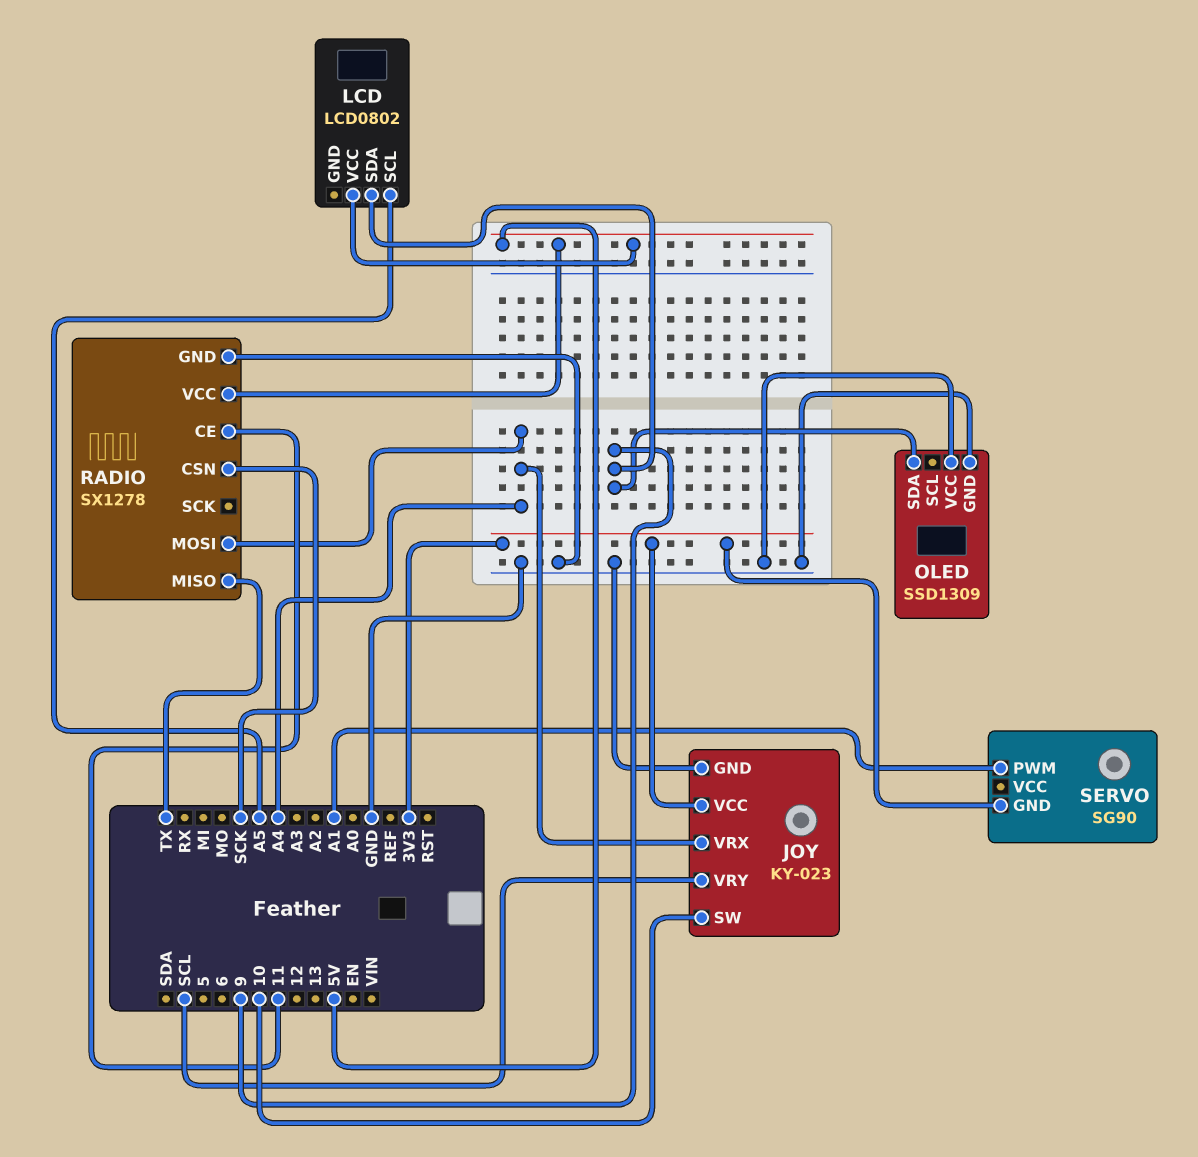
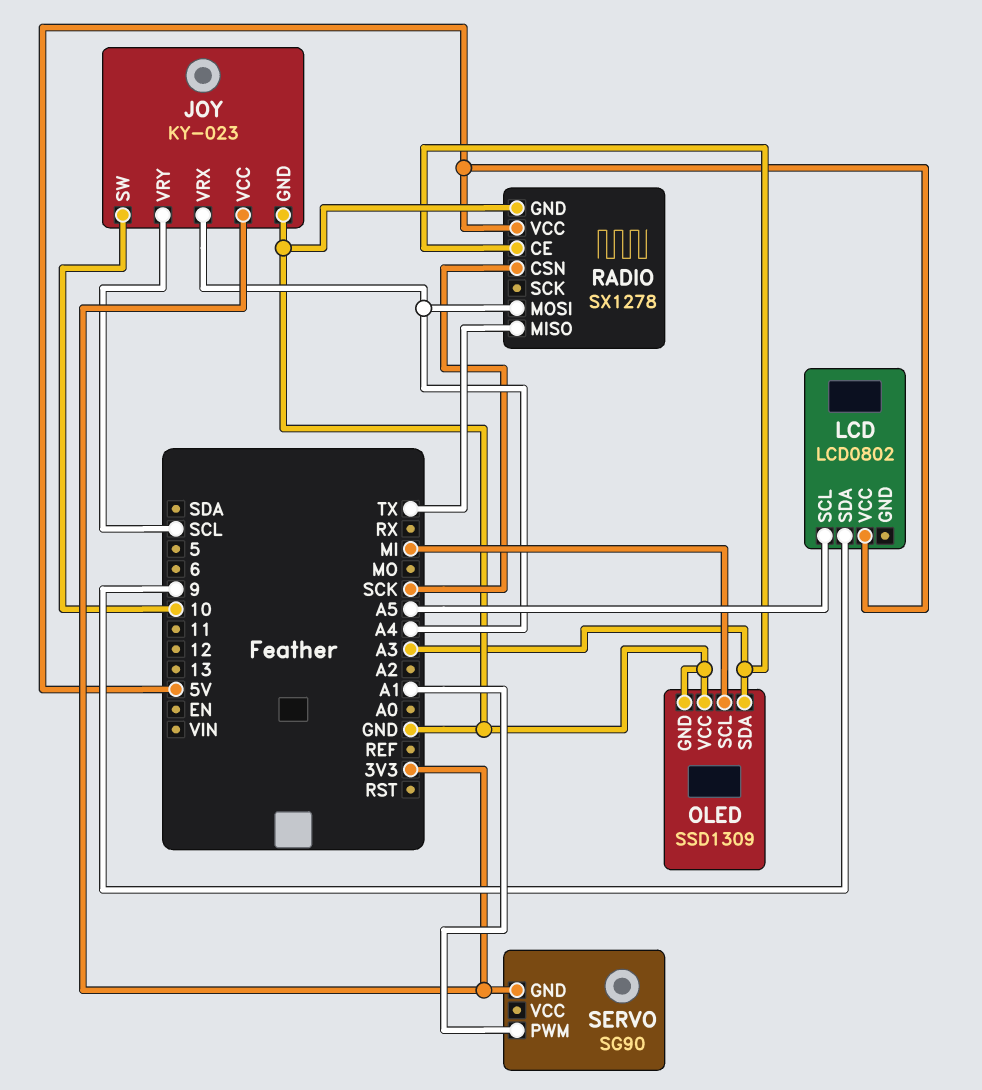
OLED pin SCL: none -> MI
OLED pin SDA: 9 -> A3
RADIO pin CE: 11 -> A3

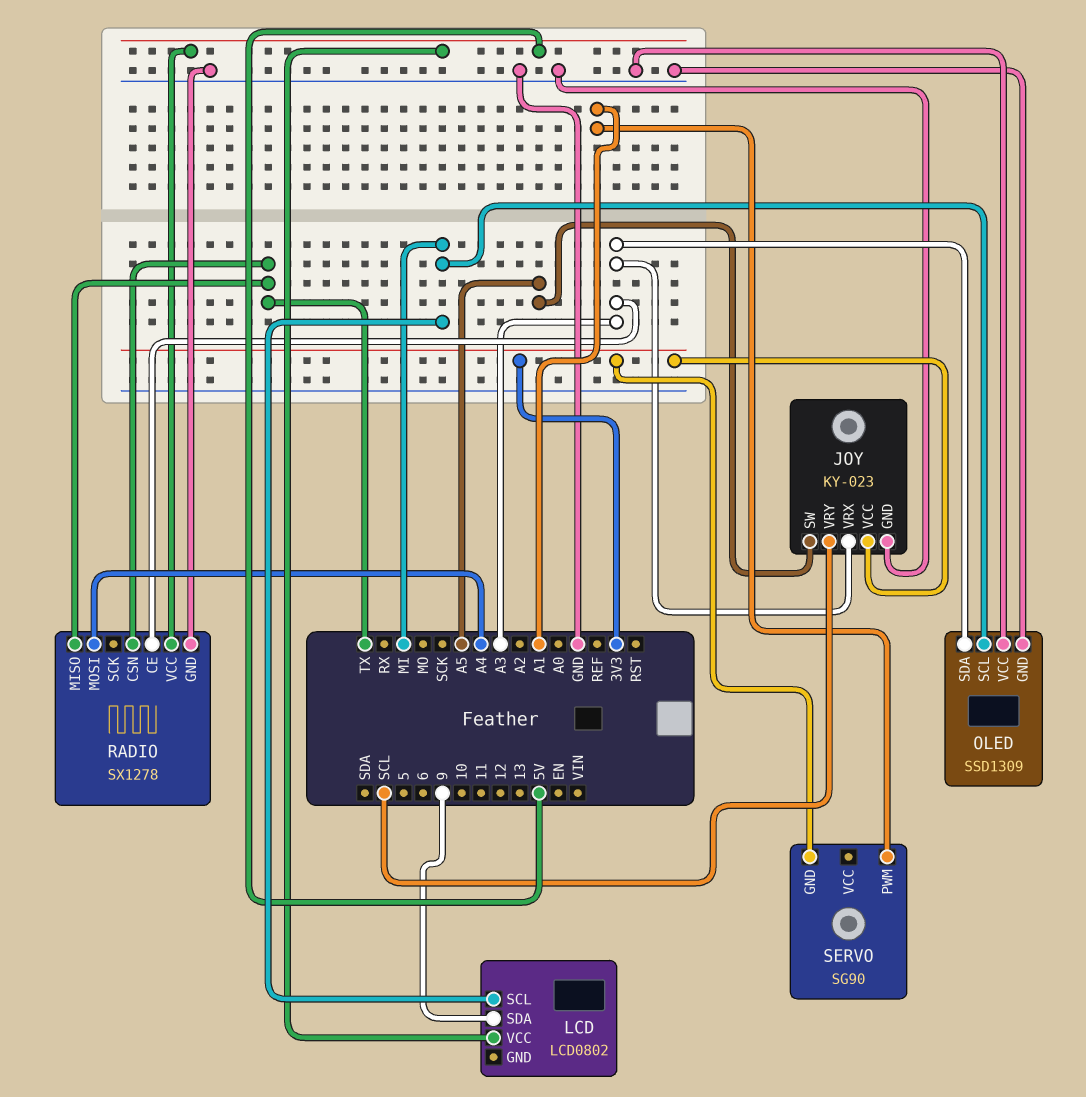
JOY pin SW: 10 -> A5
JOY pin VRX: A4 -> A3
LCD pin SCL: A5 -> MI
RADIO pin CSN: SCK -> TX

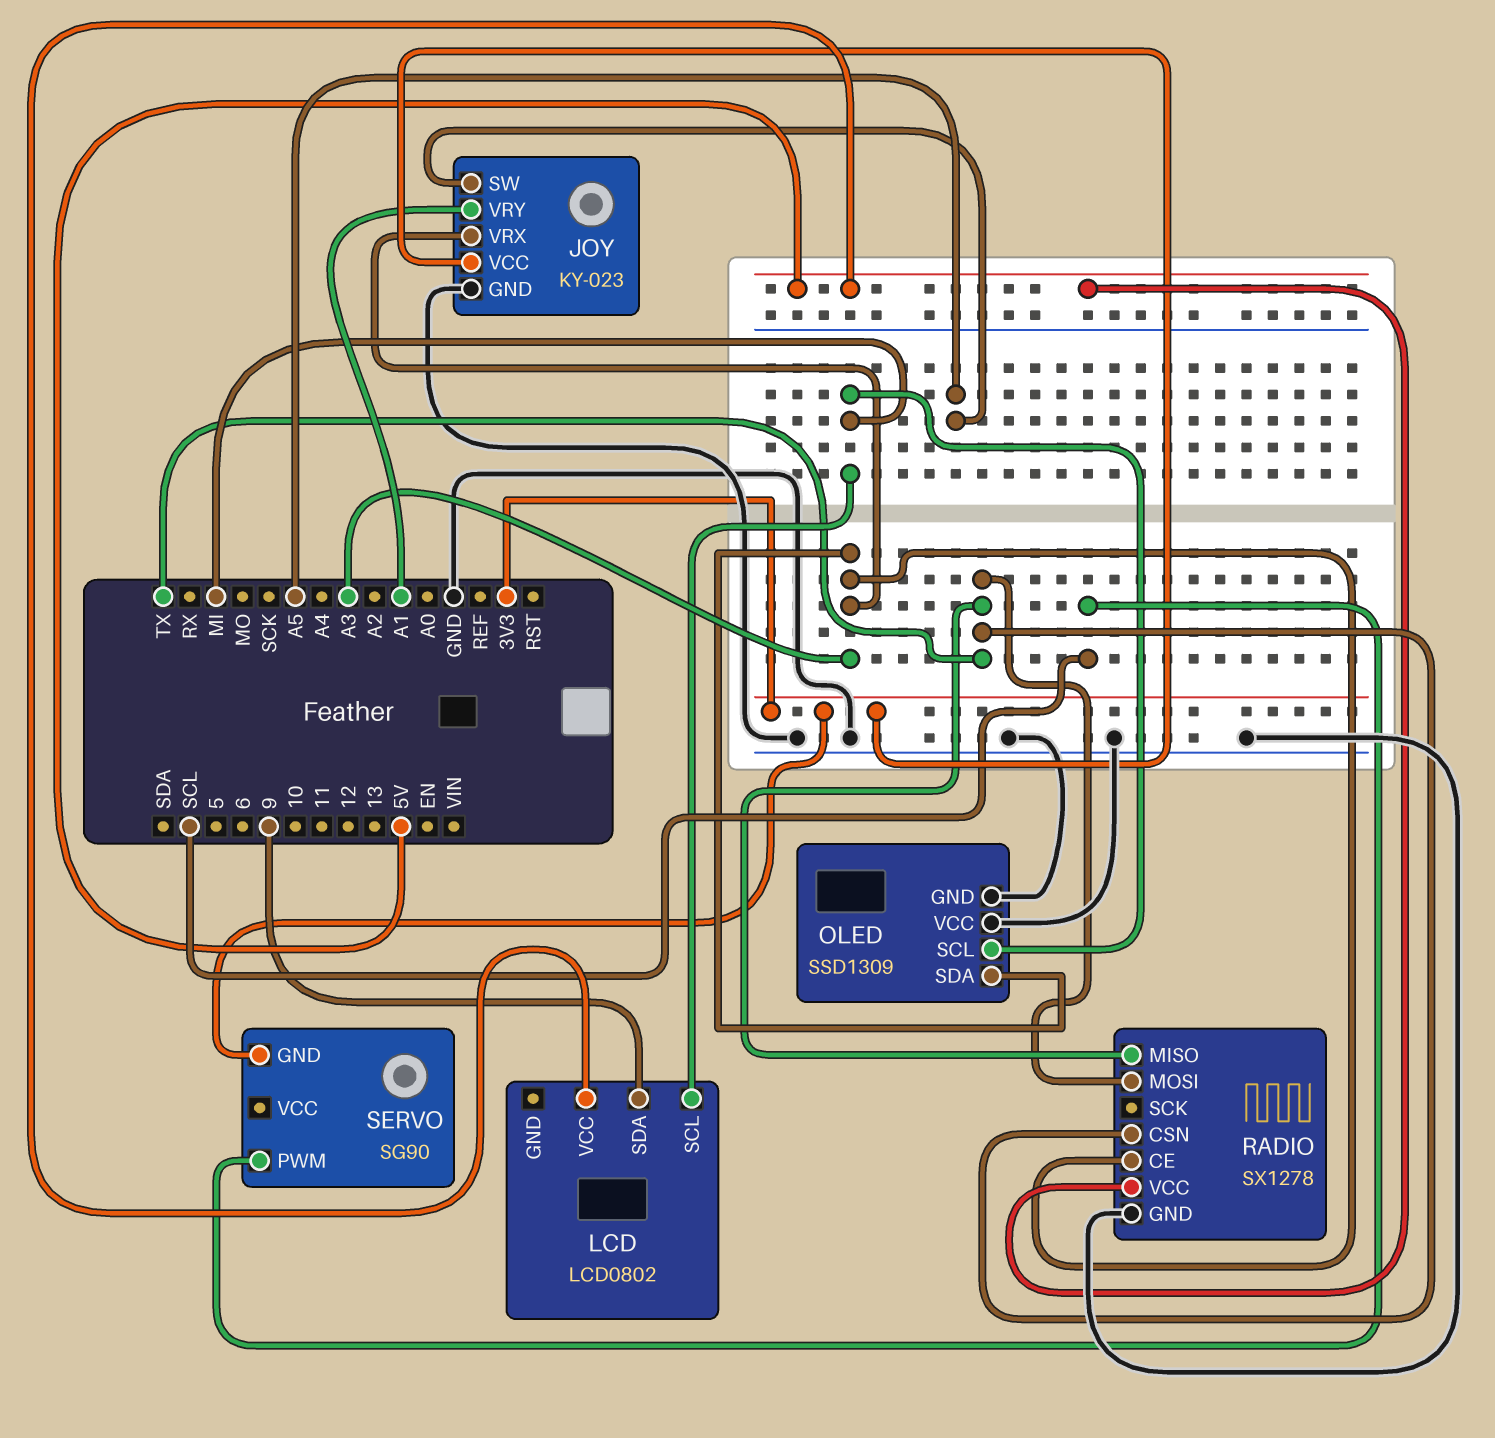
JOY pin VRY: SCL -> A1
RADIO pin MOSI: A4 -> TX
SERVO pin PWM: A1 -> SCL

